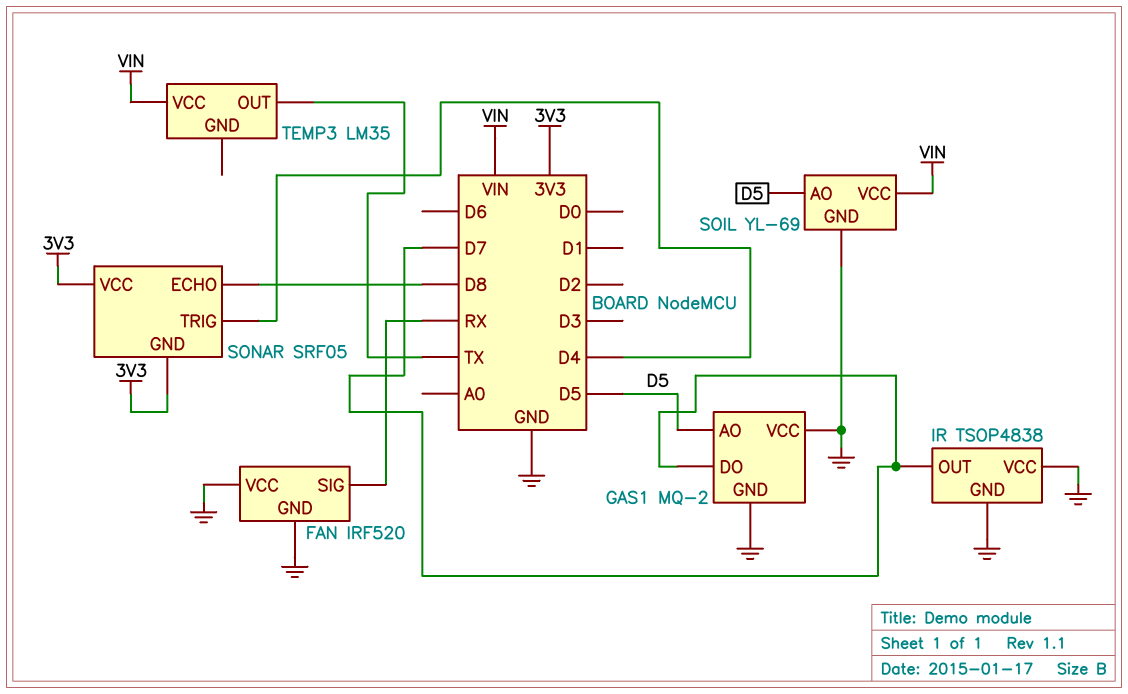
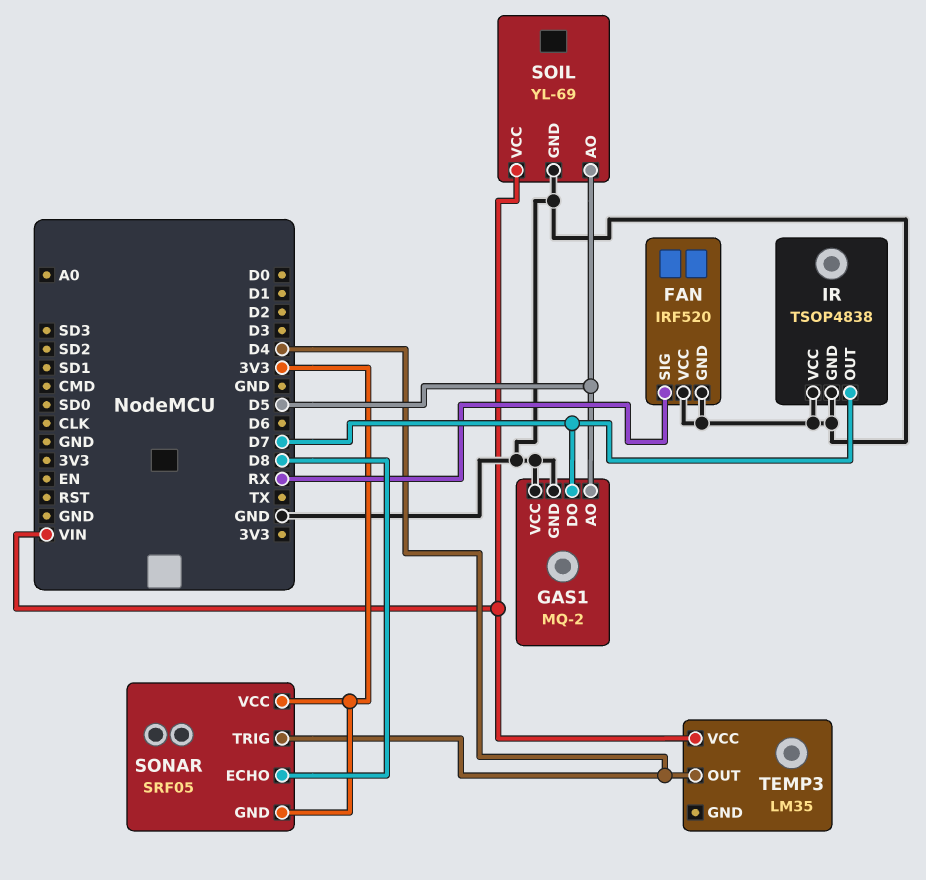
TEMP3 pin OUT: TX -> D4

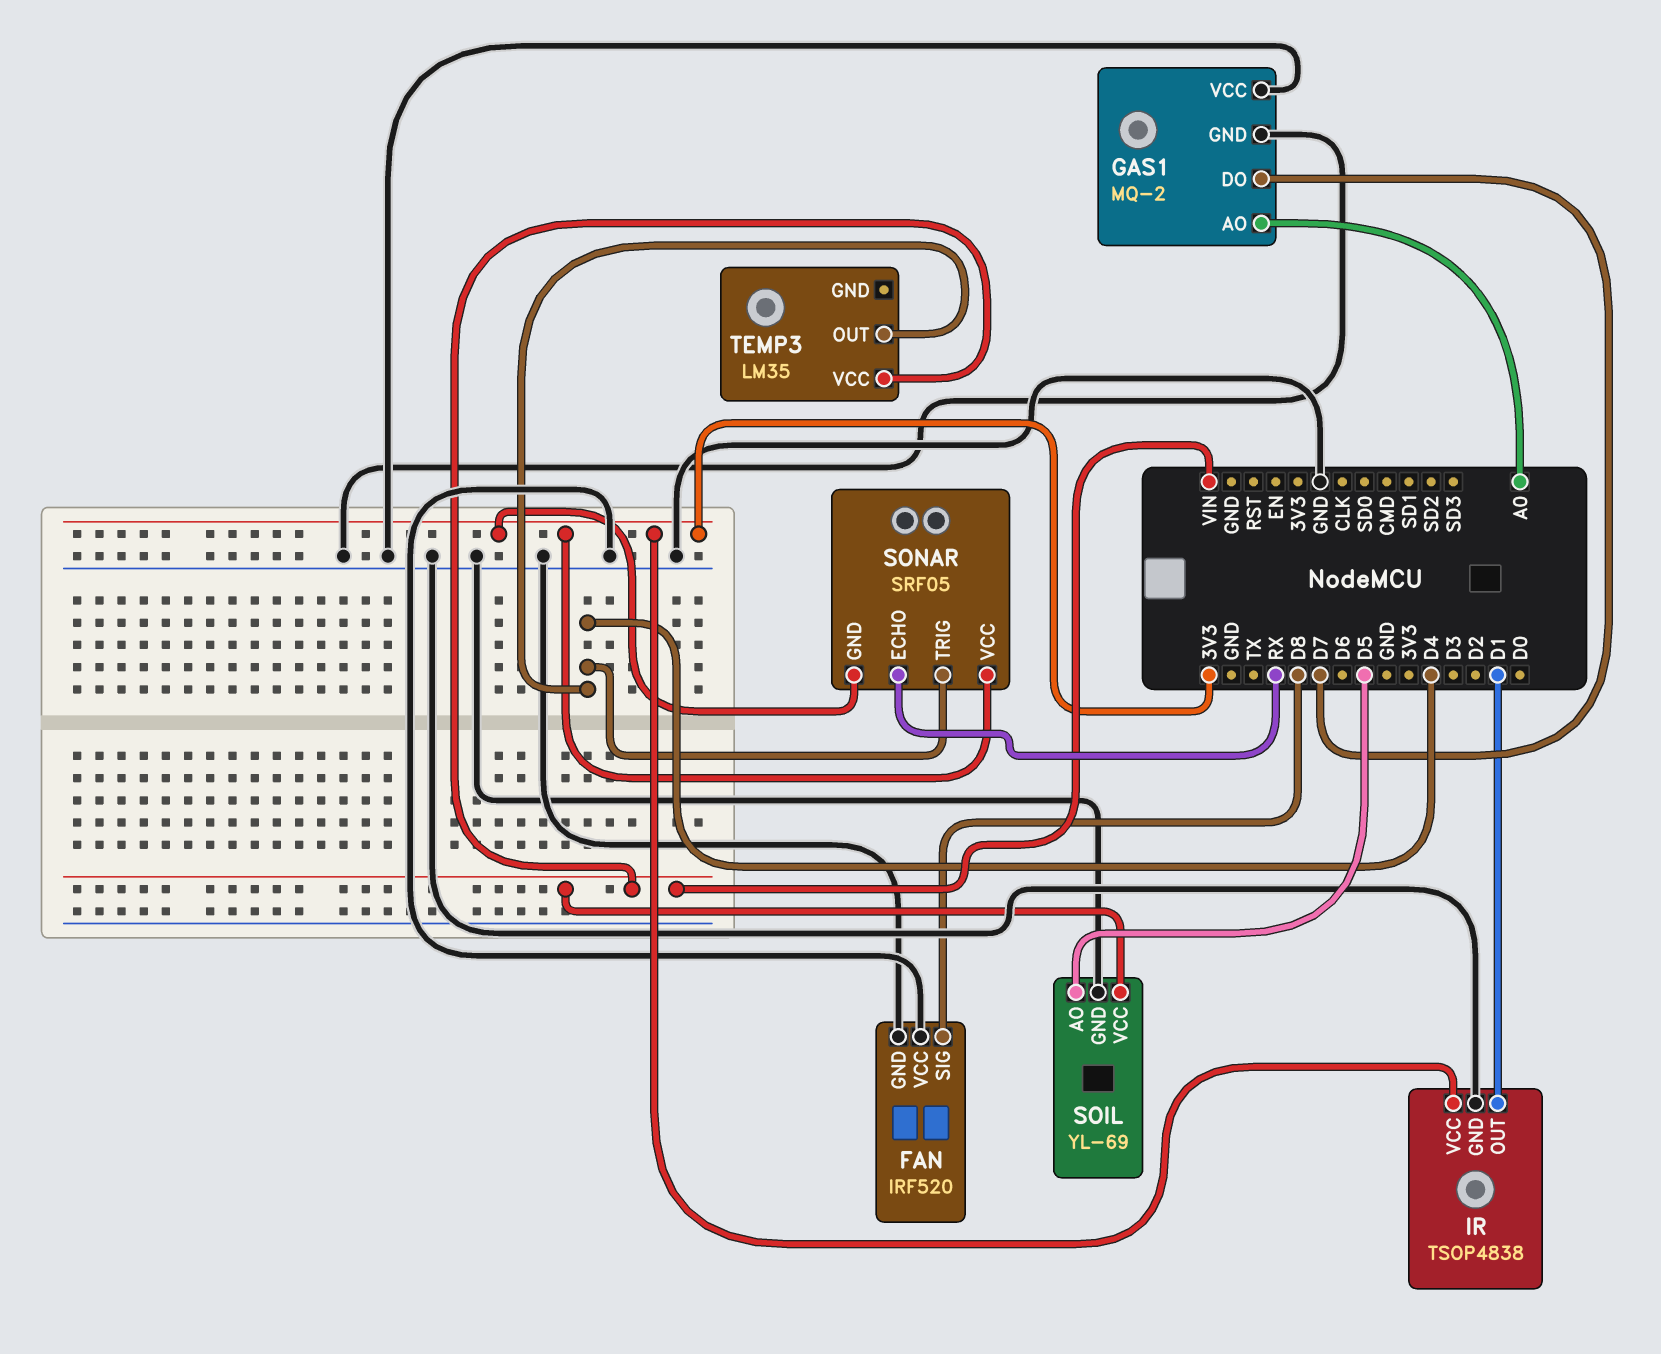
FAN pin SIG: RX -> D8
GAS1 pin AO: D5 -> A0
IR pin OUT: D7 -> D1
IR pin VCC: GND -> 3V3
SONAR pin ECHO: D8 -> RX

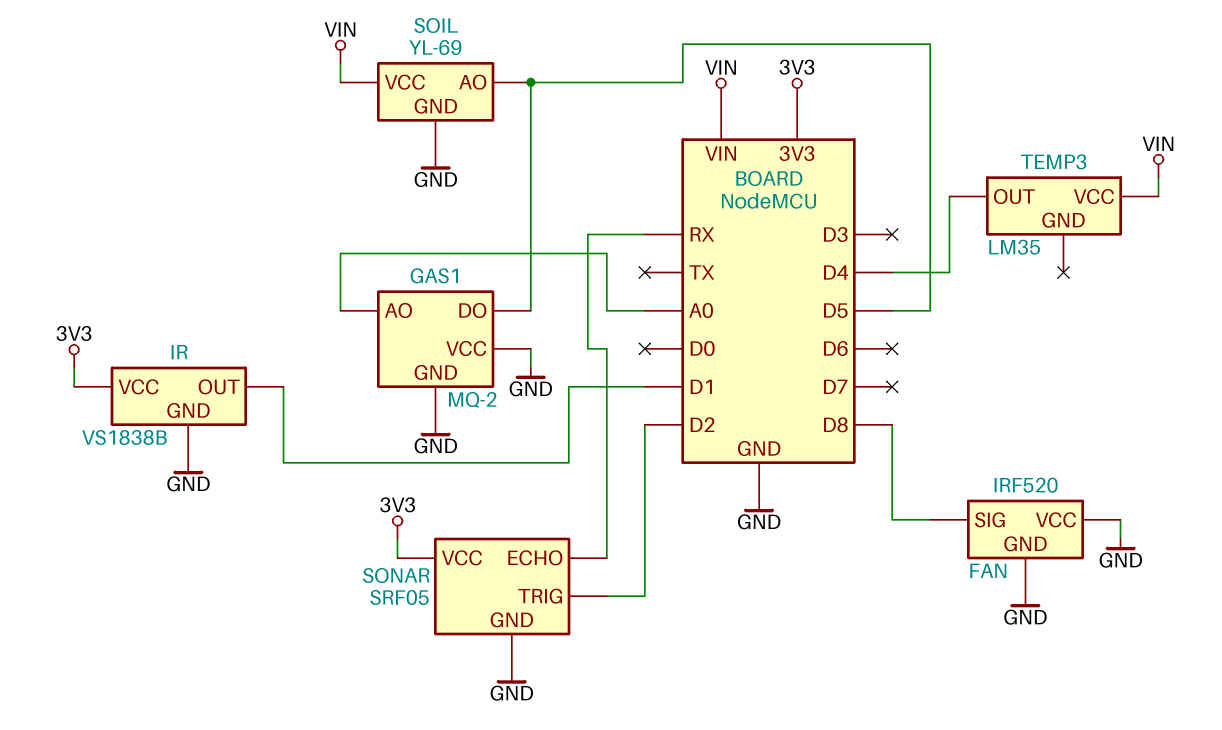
GAS1 pin DO: D7 -> D5
IR: TSOP4838 -> VS1838B
SONAR pin GND: 3V3 -> GND
SONAR pin TRIG: D4 -> D2

